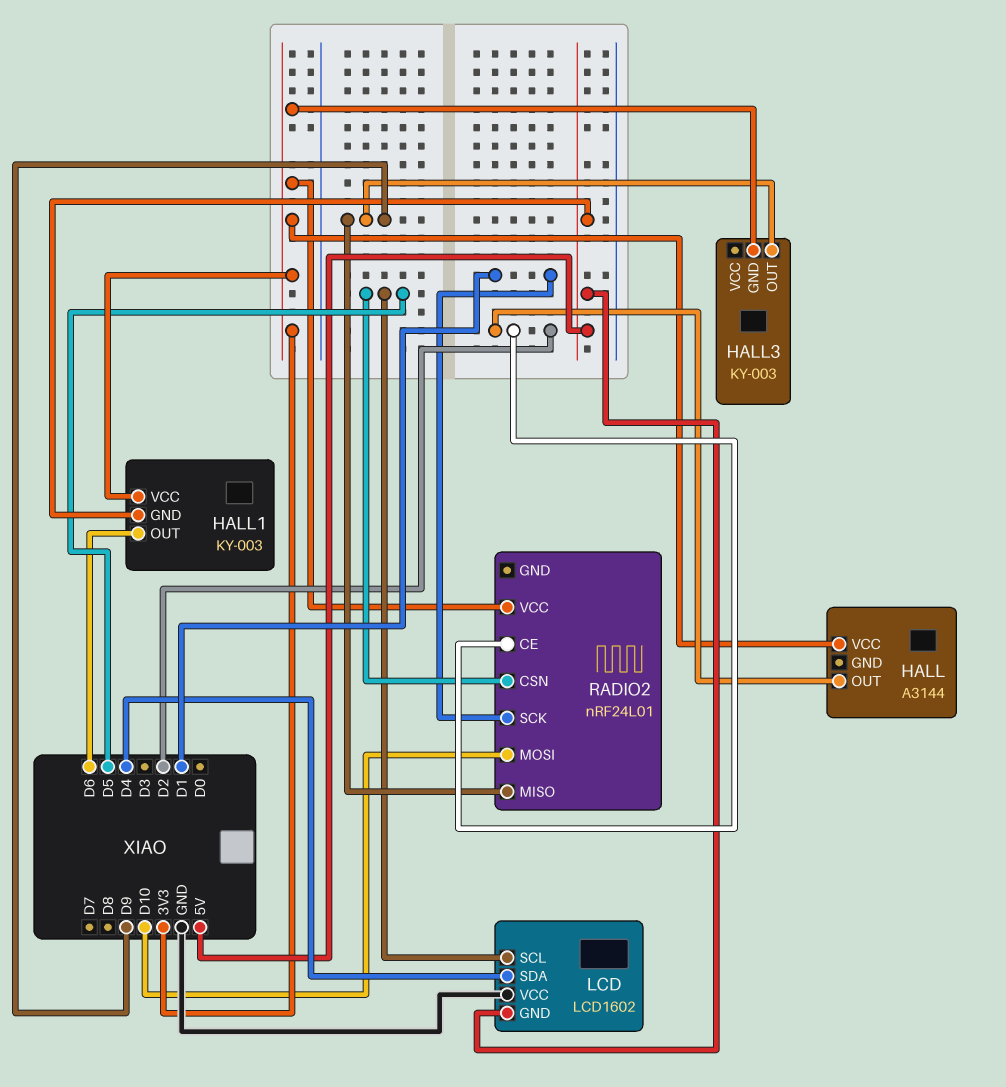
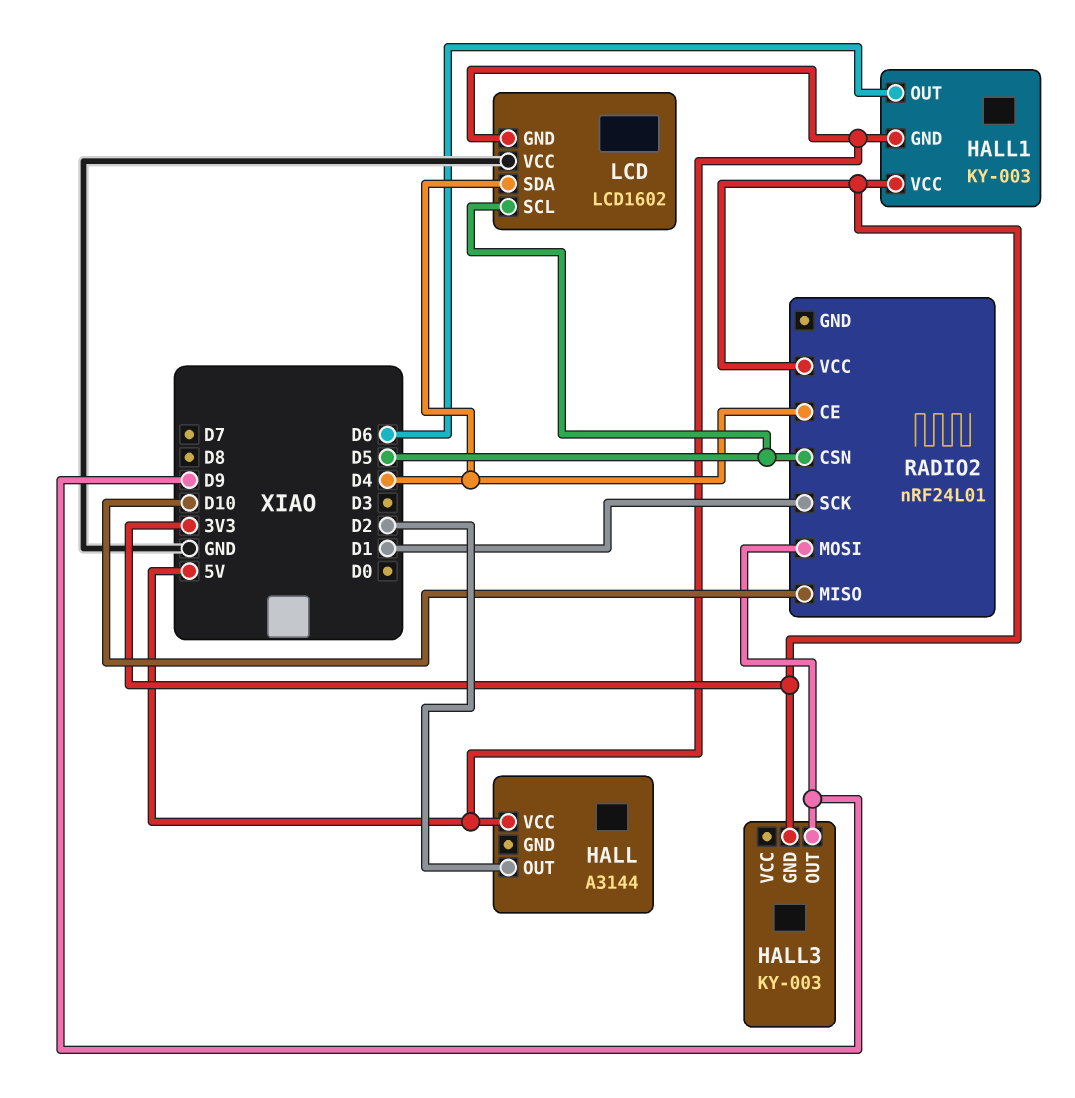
HALL pin VCC: 3V3 -> 5V
RADIO2 pin CE: D2 -> D4
RADIO2 pin MISO: D9 -> D10
RADIO2 pin MOSI: D10 -> D9

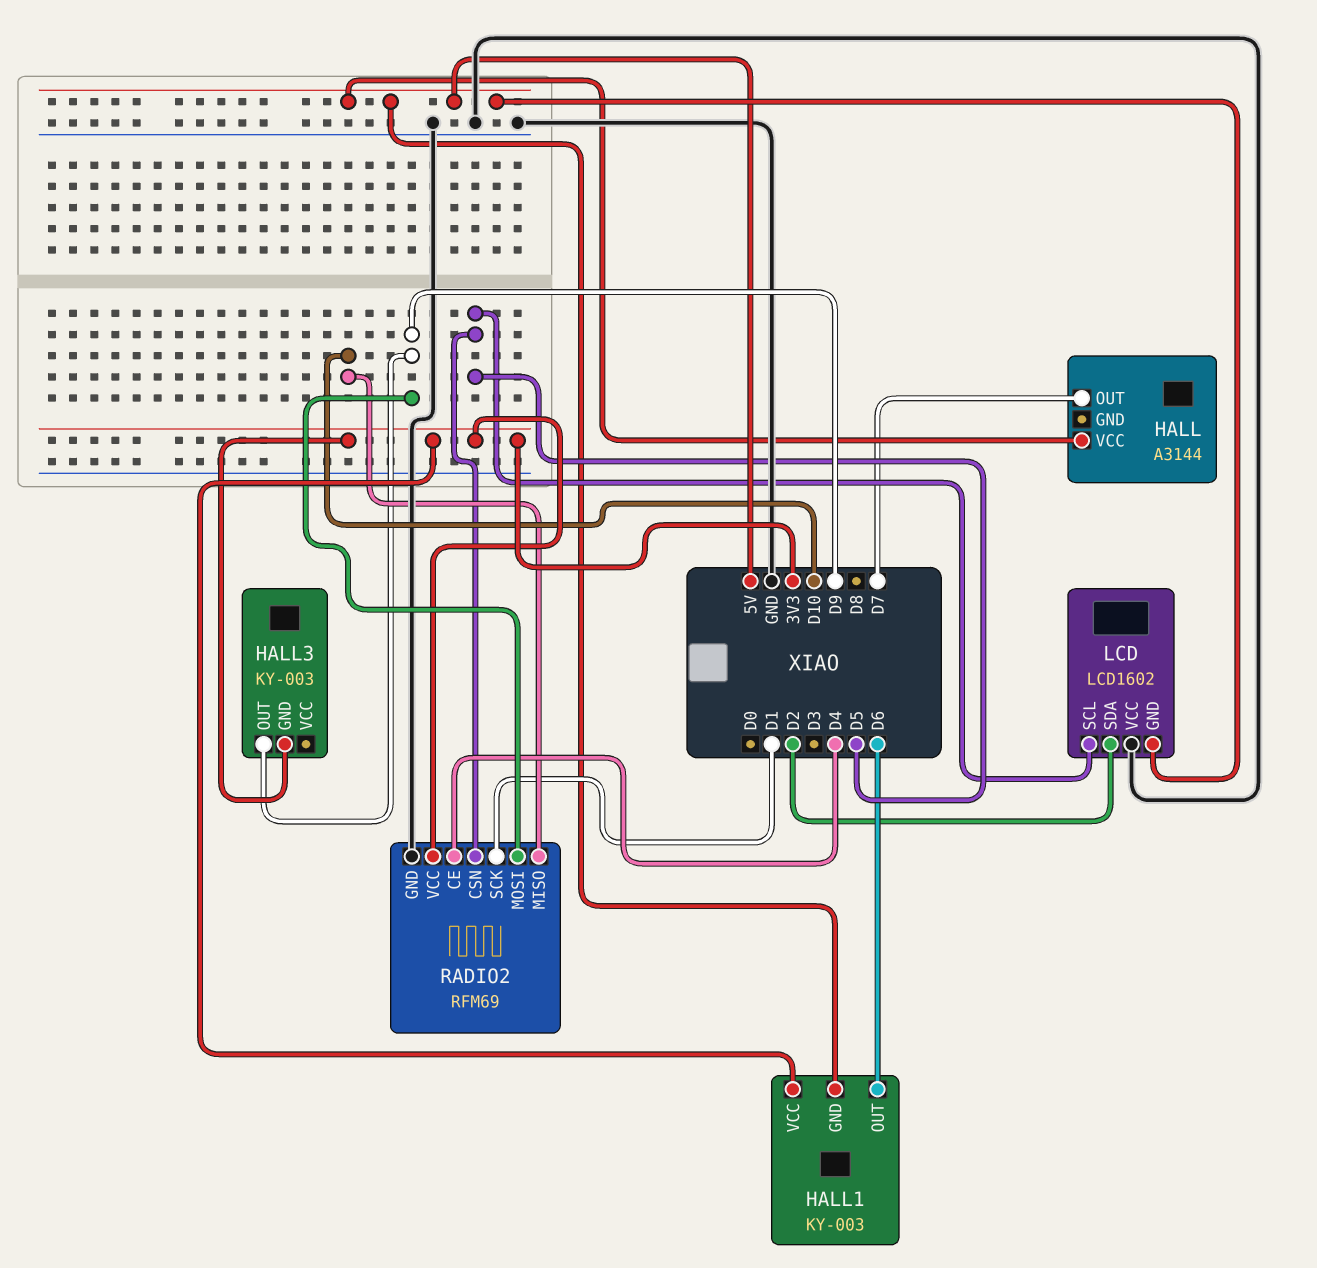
HALL pin OUT: D2 -> D7
LCD pin SDA: D4 -> D2
RADIO2: nRF24L01 -> RFM69
RADIO2 pin GND: none -> GND

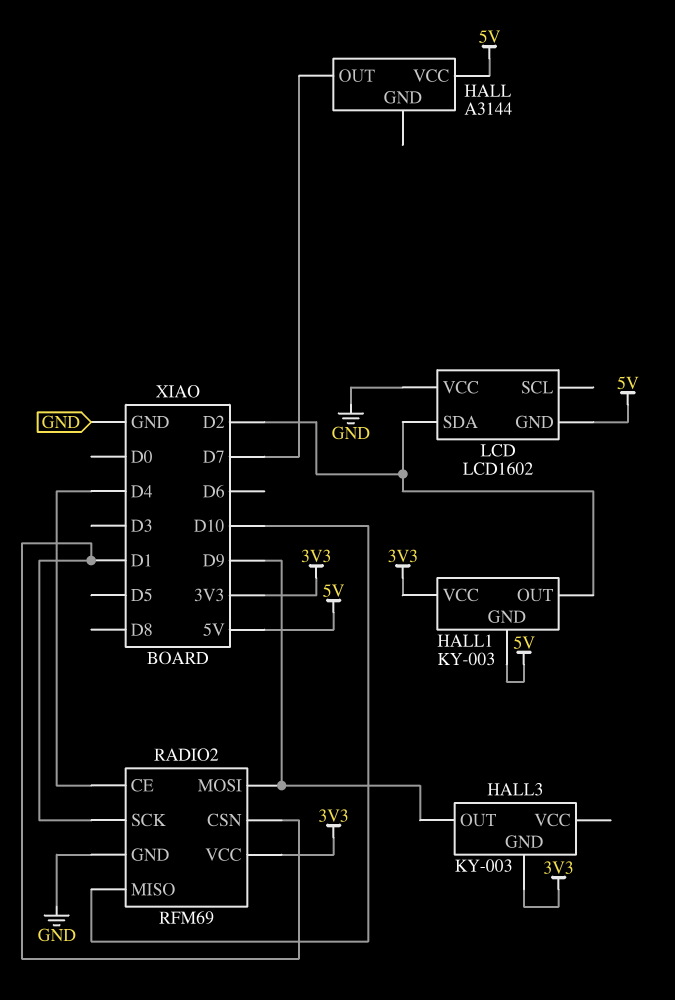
HALL1 pin OUT: D6 -> D2
LCD pin SCL: D5 -> none
RADIO2 pin CSN: D5 -> D1

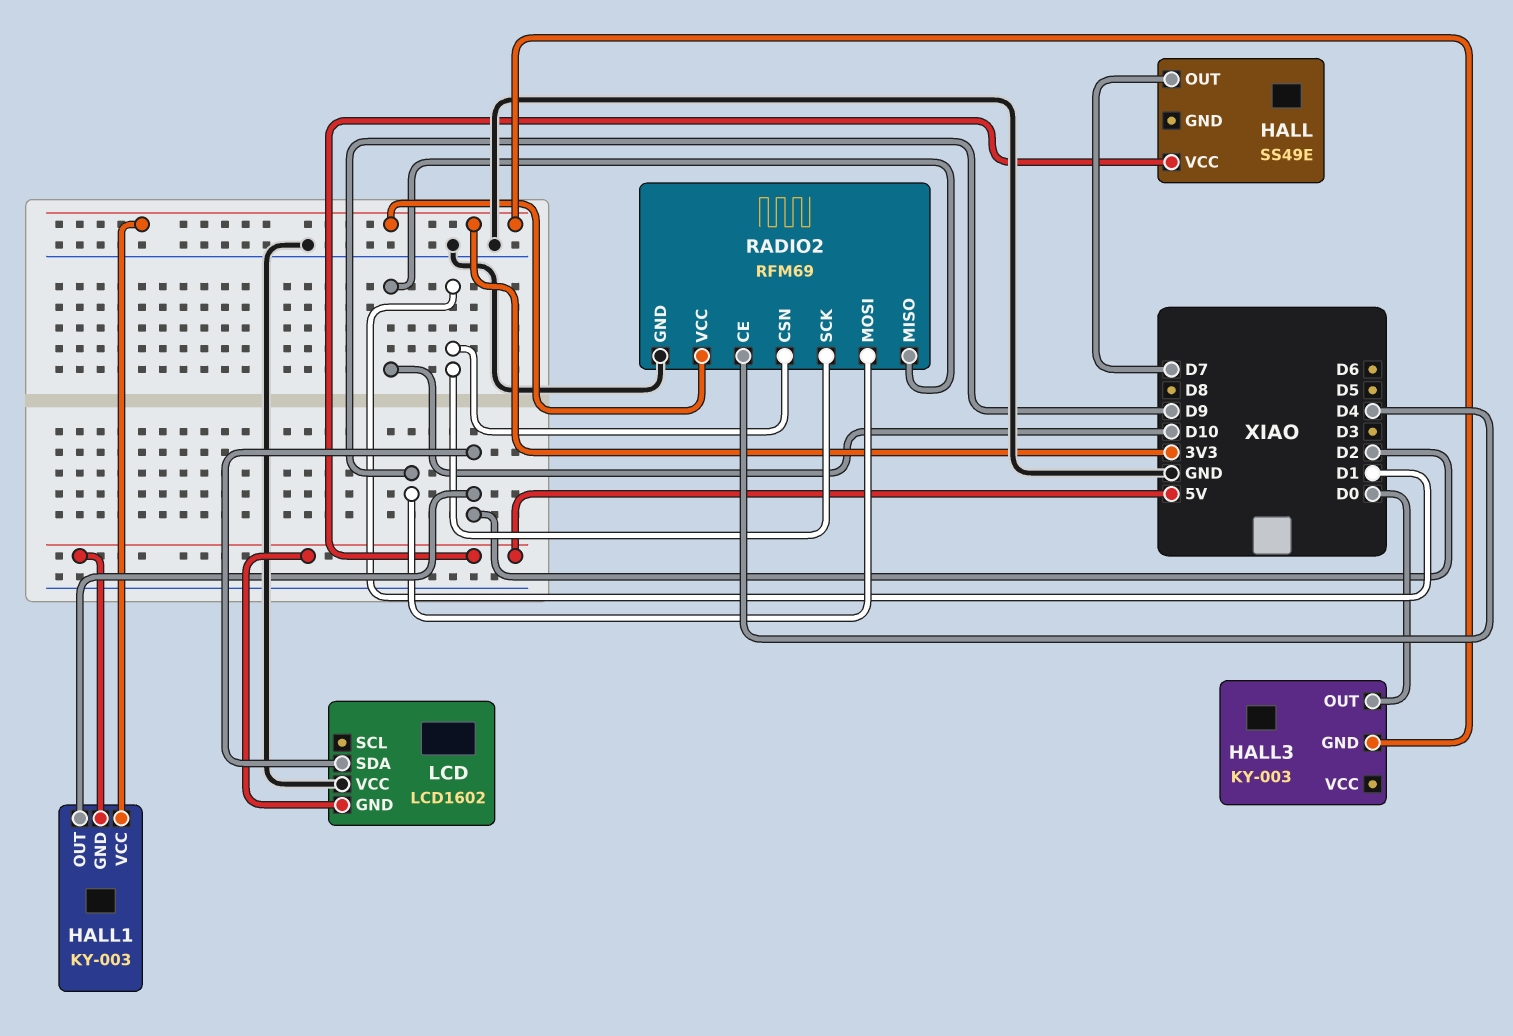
HALL: A3144 -> SS49E
HALL3 pin OUT: D9 -> D0

